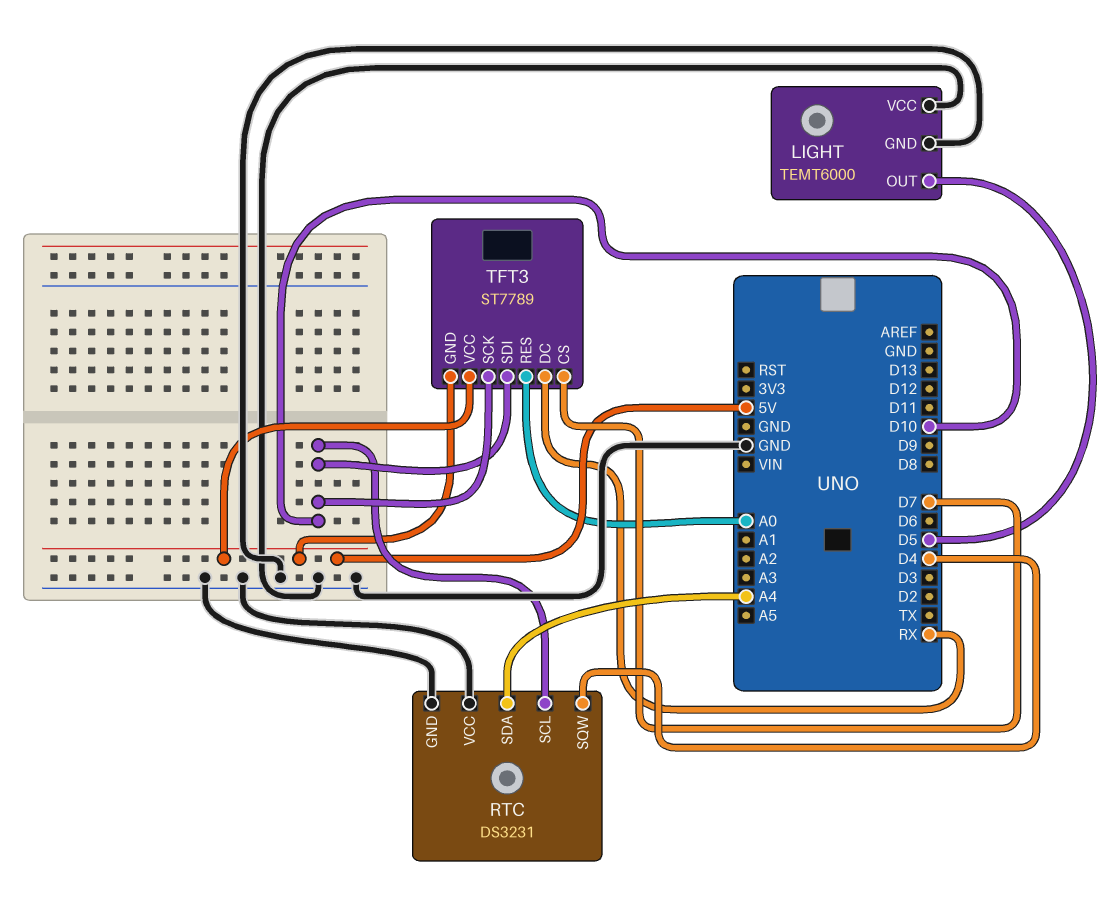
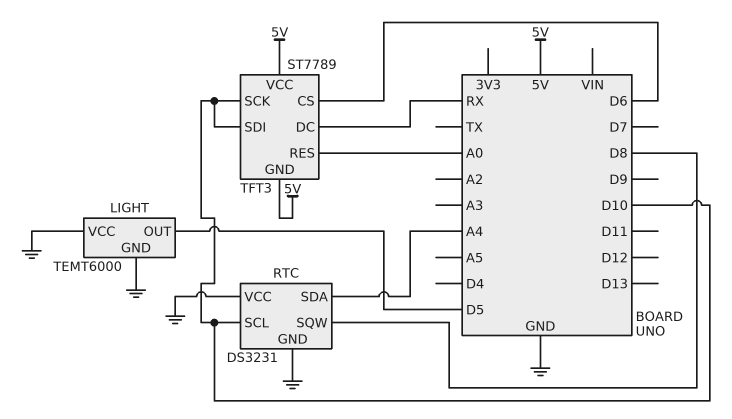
RTC pin SQW: D4 -> D8
TFT3 pin CS: D7 -> D6

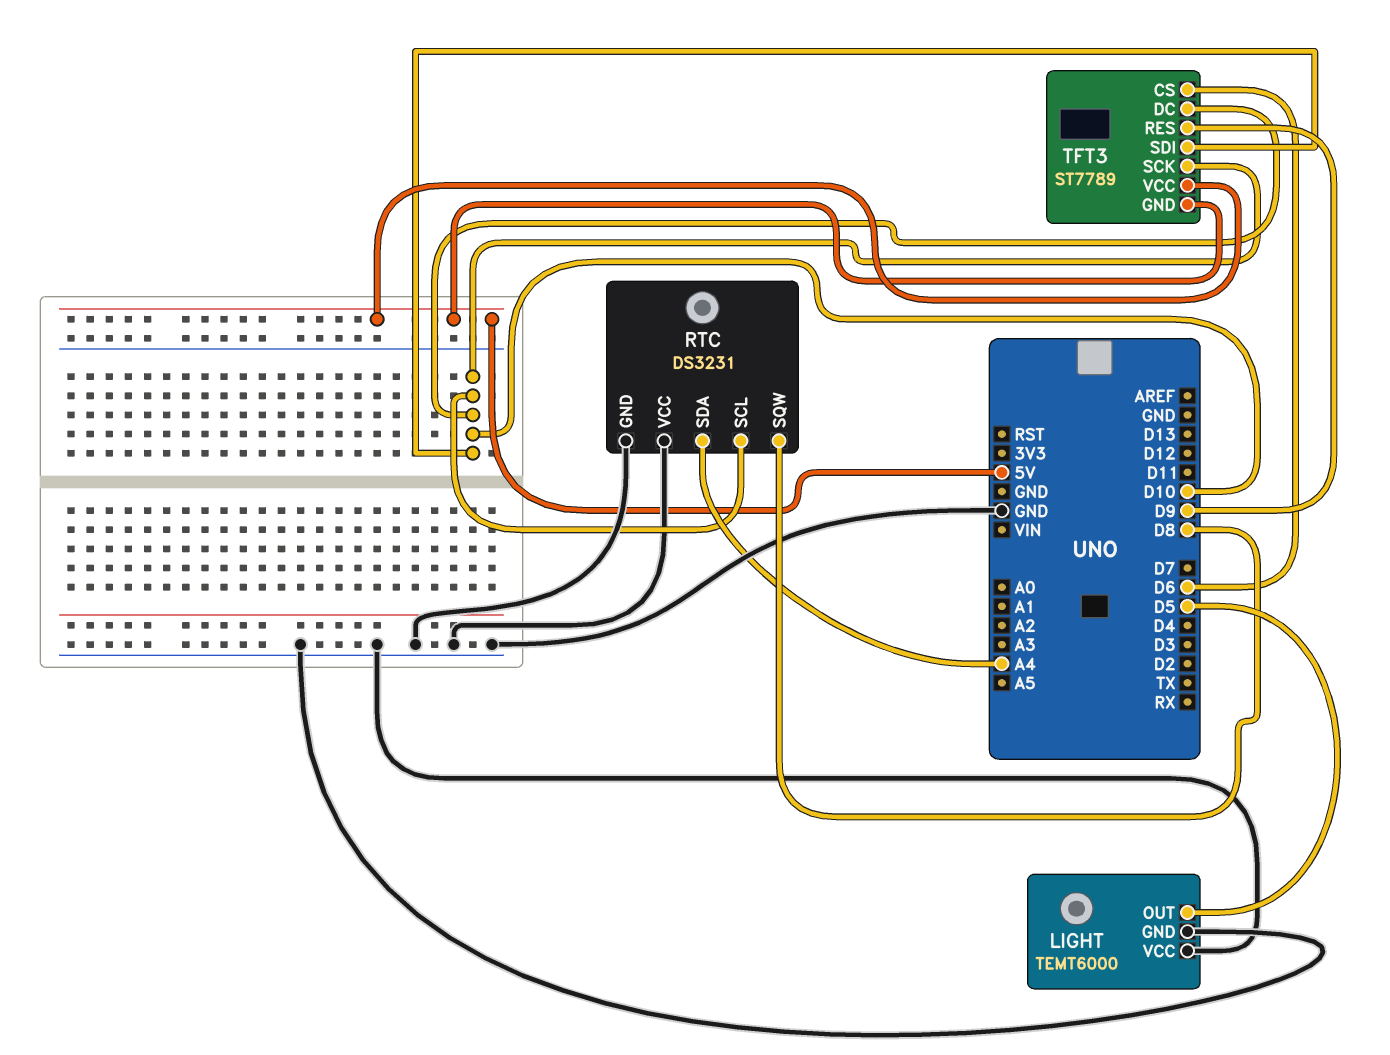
TFT3 pin DC: RX -> D10
TFT3 pin RES: A0 -> D9

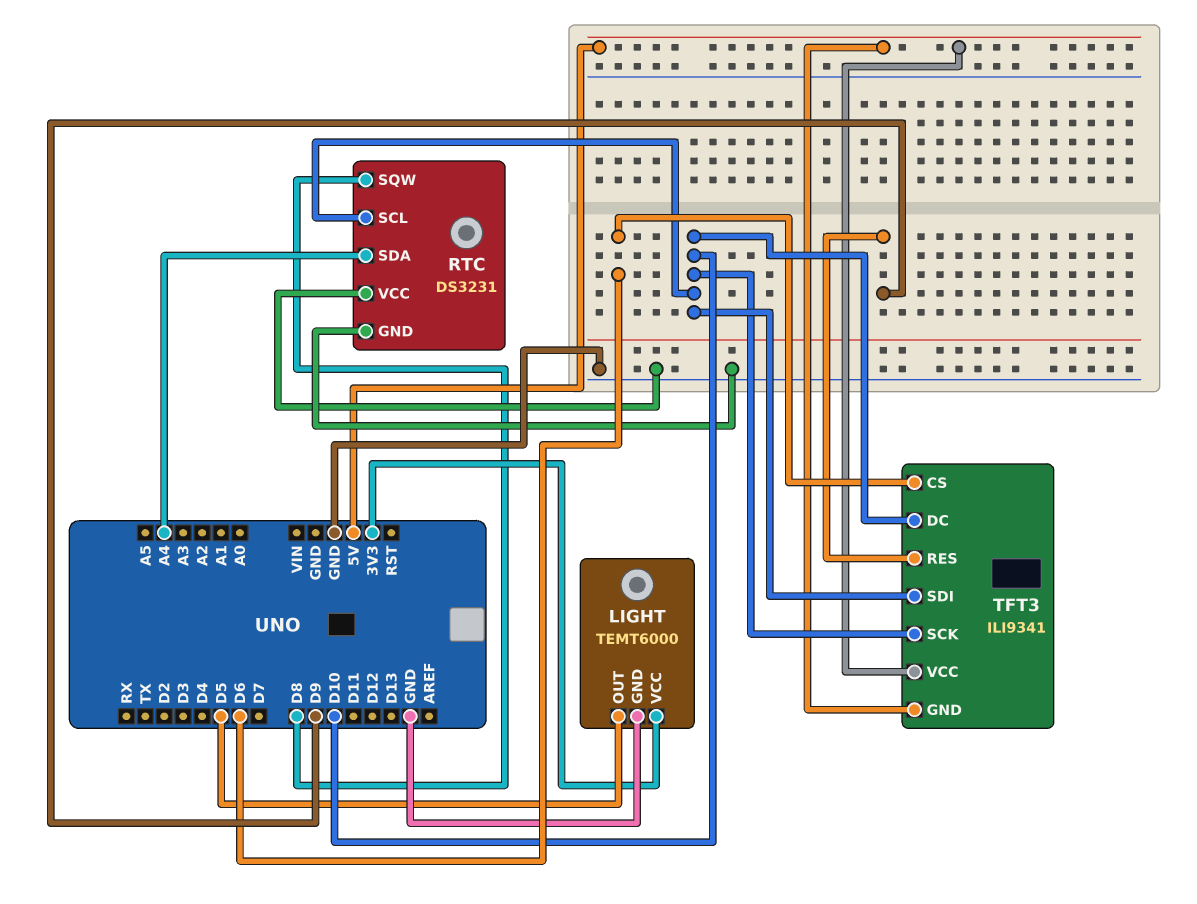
LIGHT pin VCC: GND -> 3V3
TFT3: ST7789 -> ILI9341

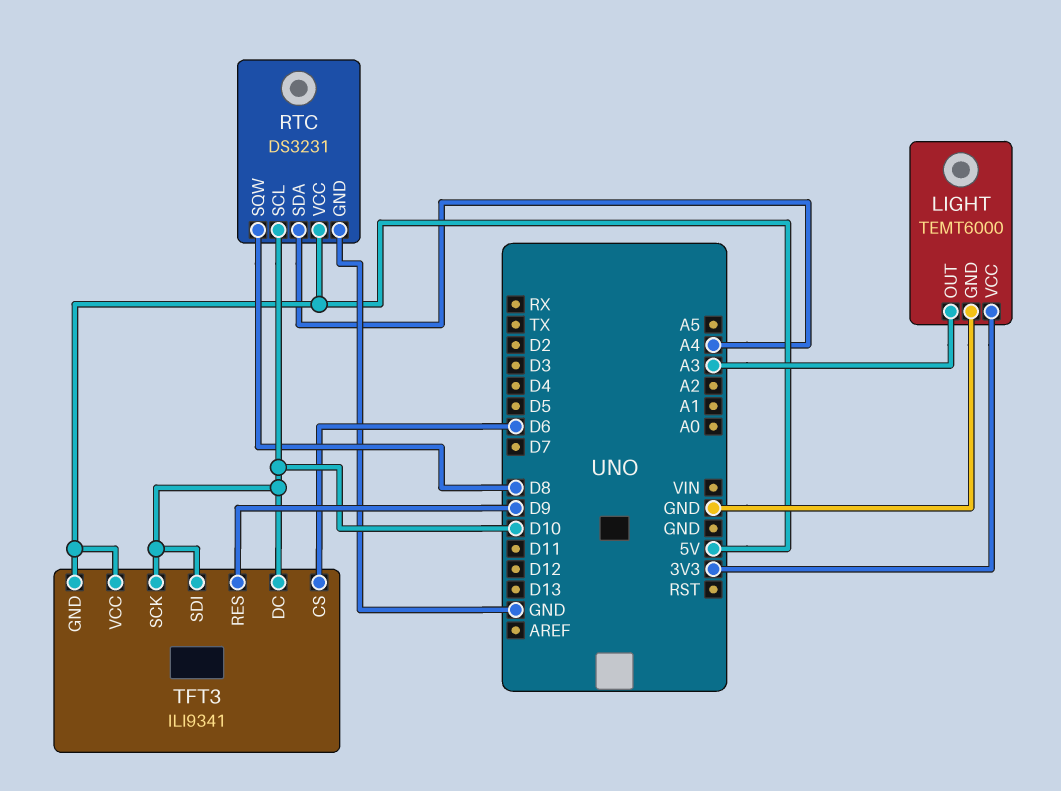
LIGHT pin OUT: D5 -> A3
RTC pin VCC: GND -> 5V

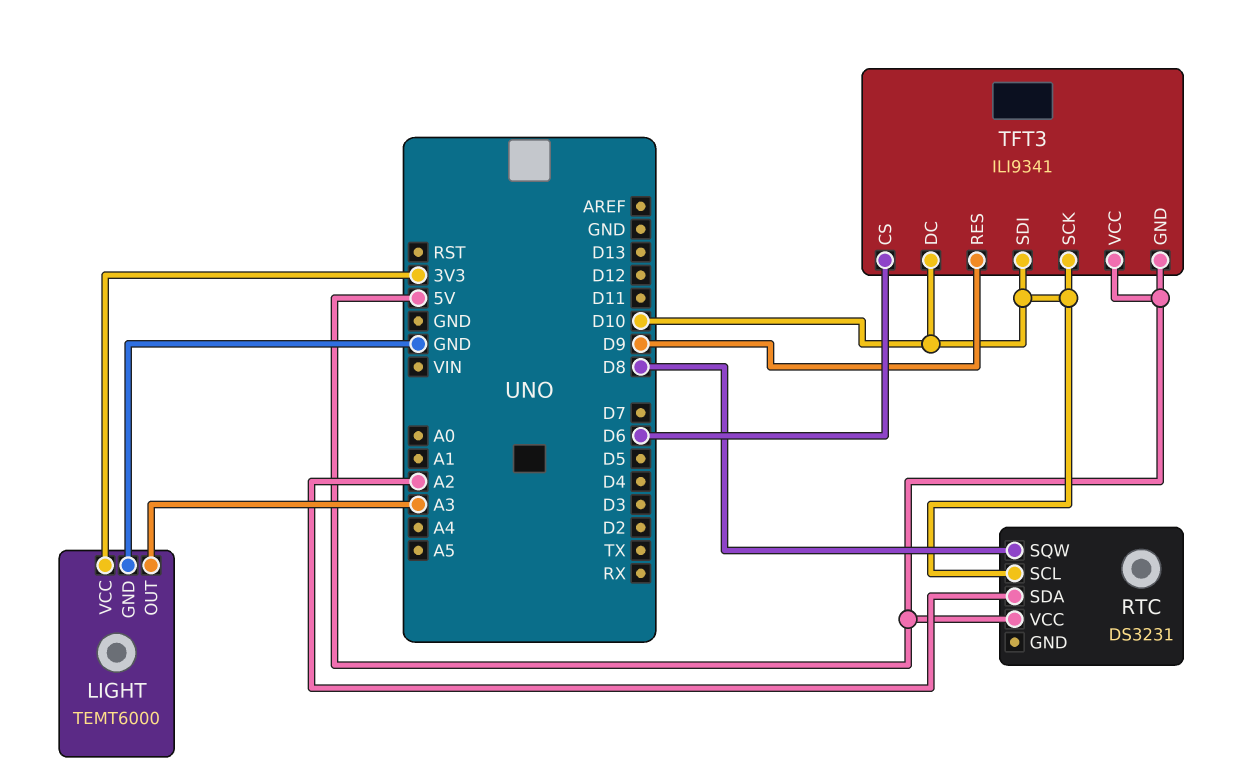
RTC pin GND: GND -> none
RTC pin SDA: A4 -> A2

